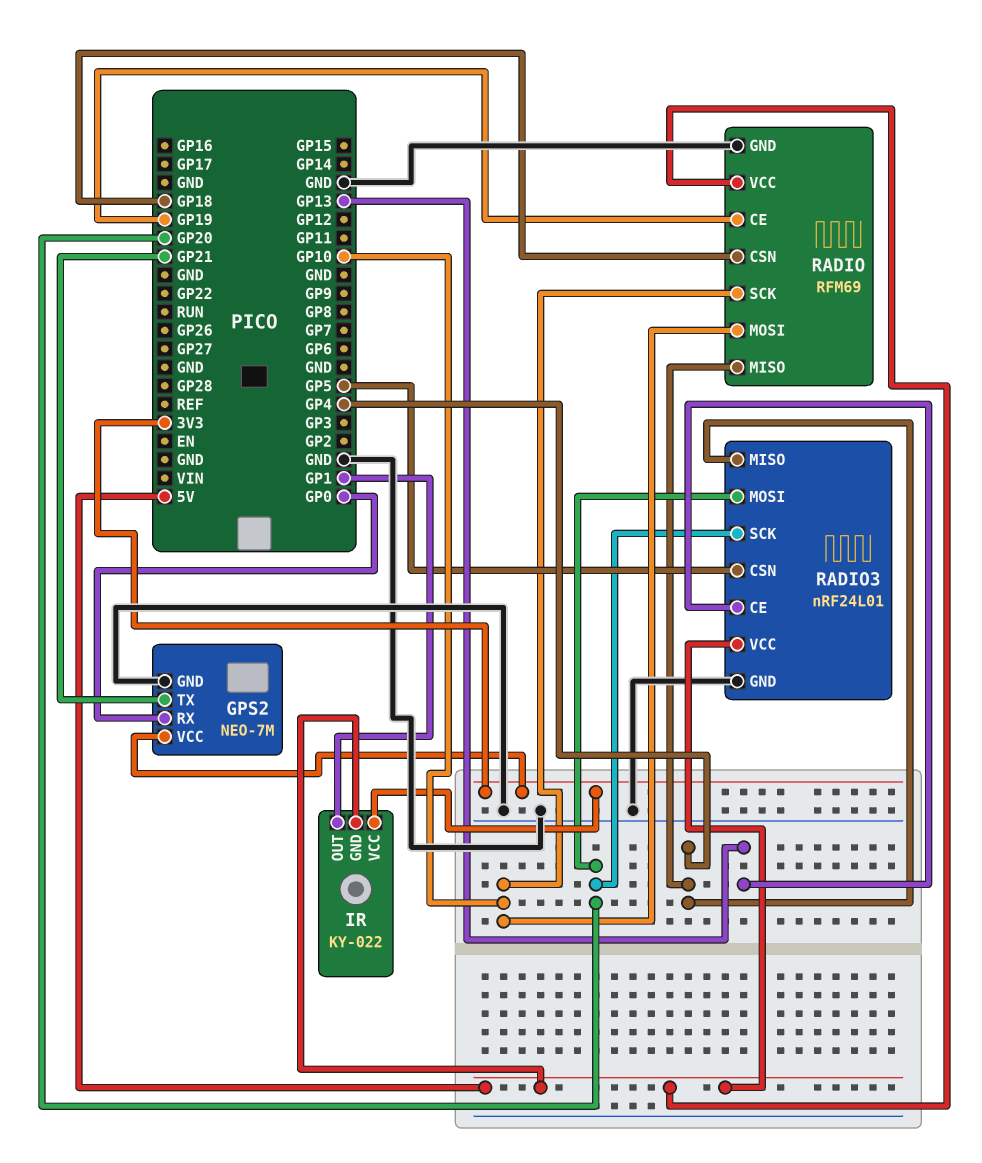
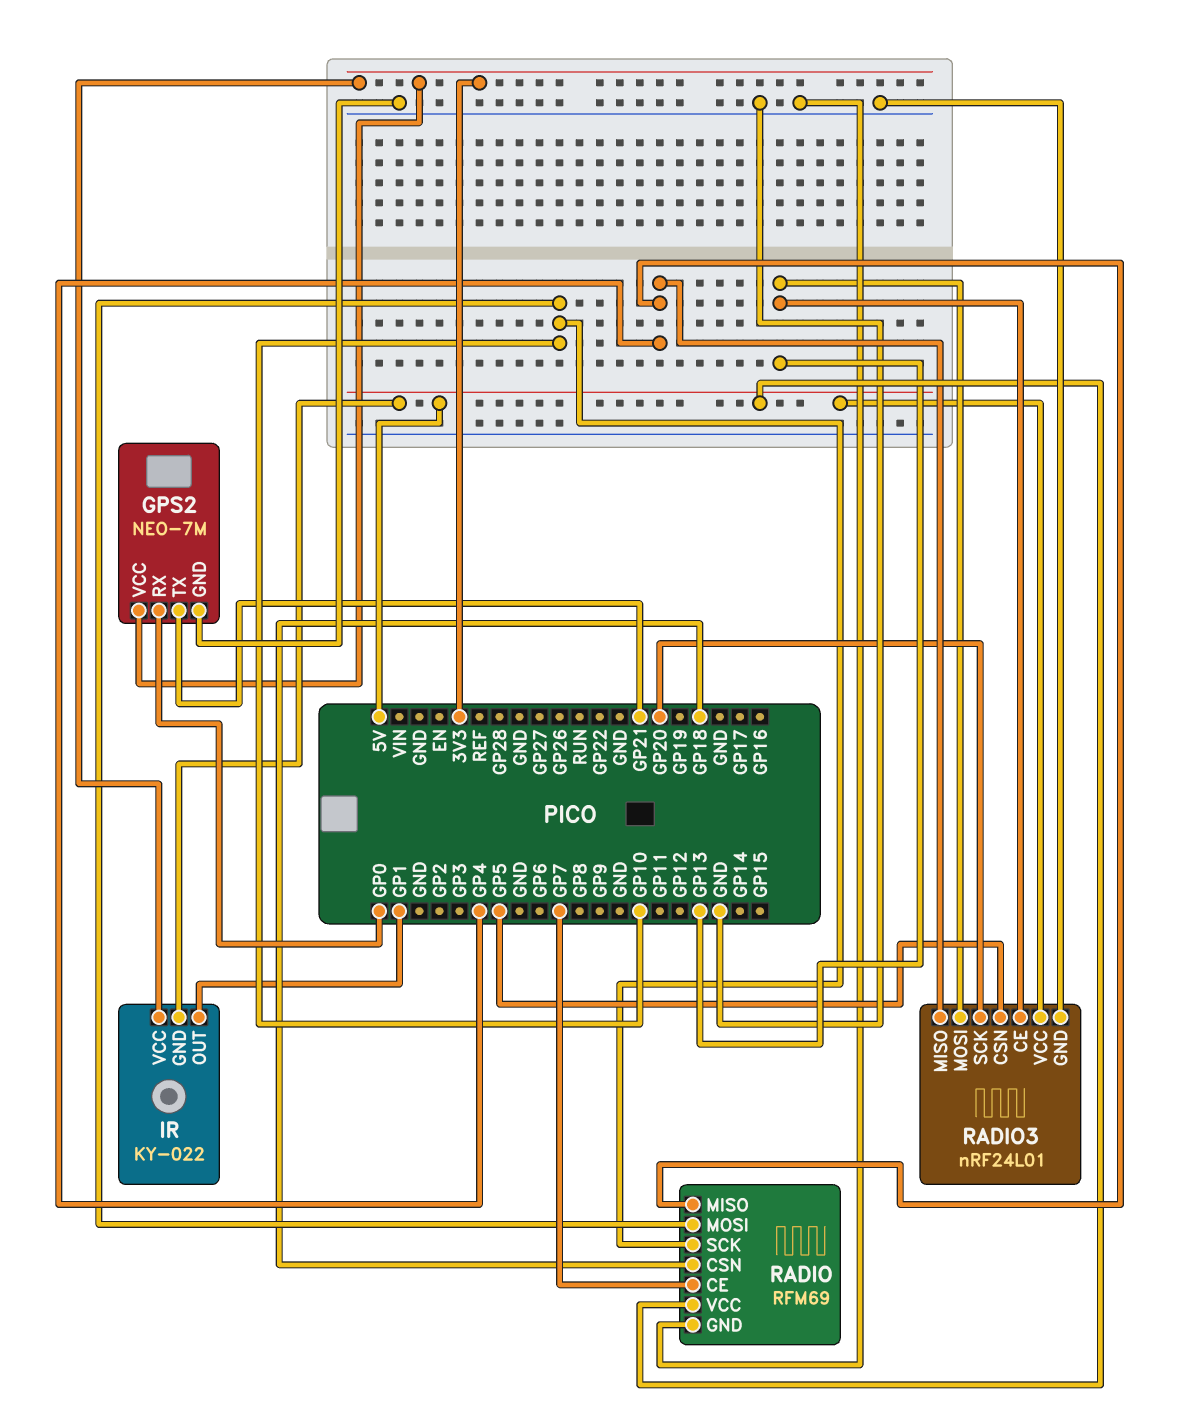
RADIO pin CE: GP19 -> GP7
RADIO3 pin MOSI: GP20 -> GP13

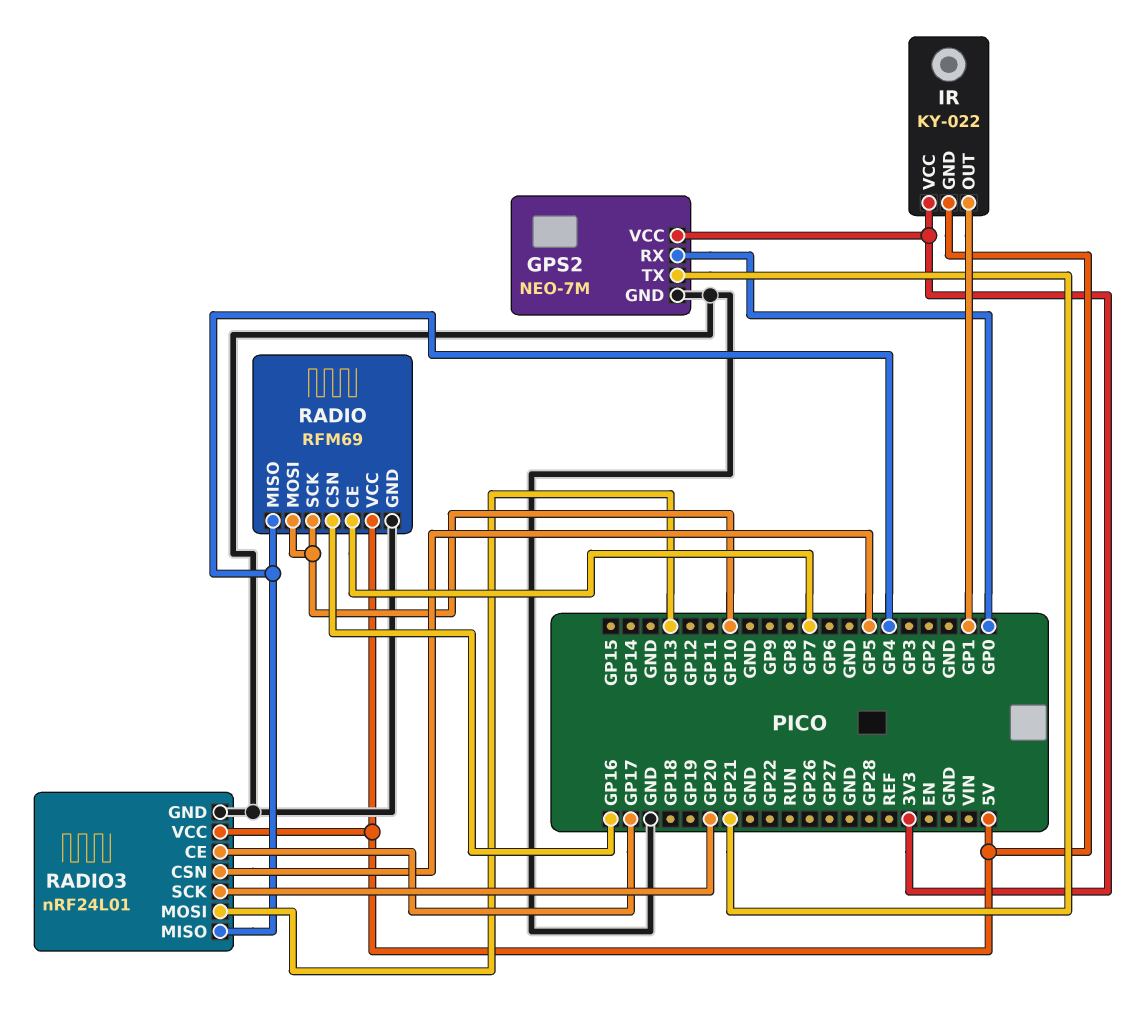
RADIO pin CSN: GP18 -> GP16
RADIO3 pin CE: GP13 -> GP17

